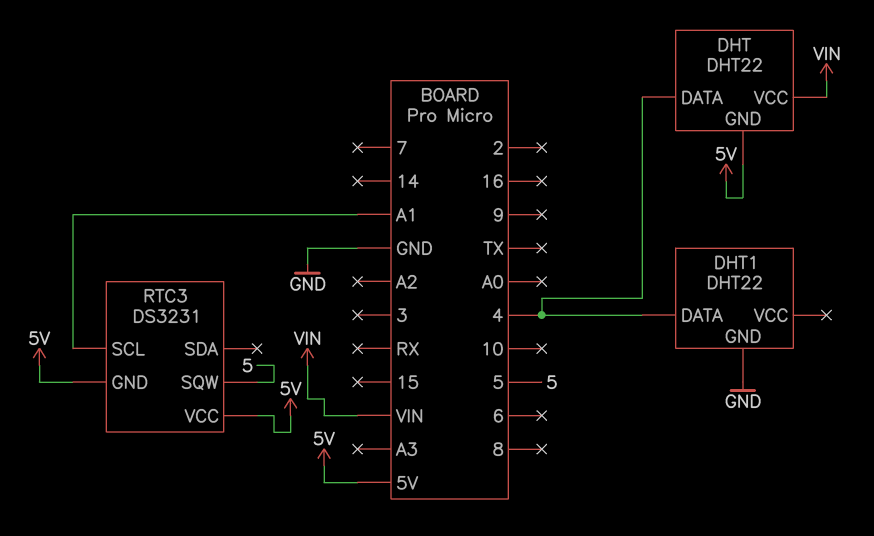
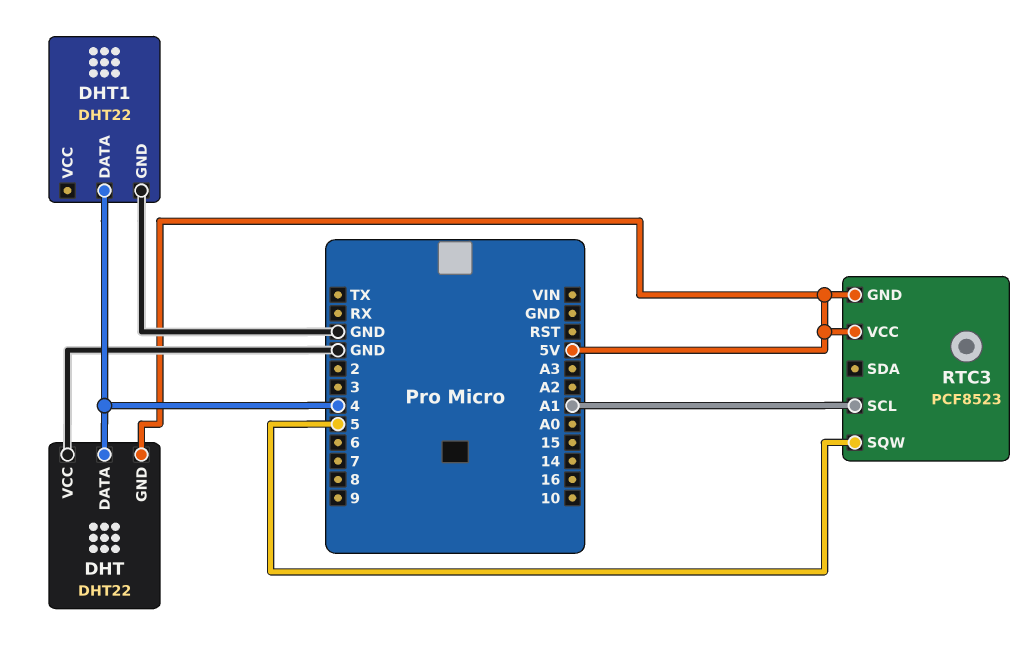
DHT pin VCC: VIN -> GND
RTC3: DS3231 -> PCF8523

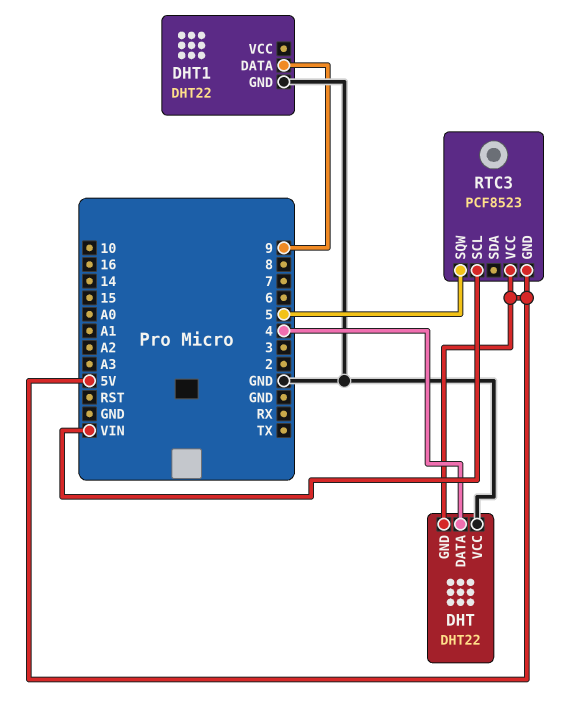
DHT1 pin DATA: 4 -> 9
RTC3 pin SCL: A1 -> VIN

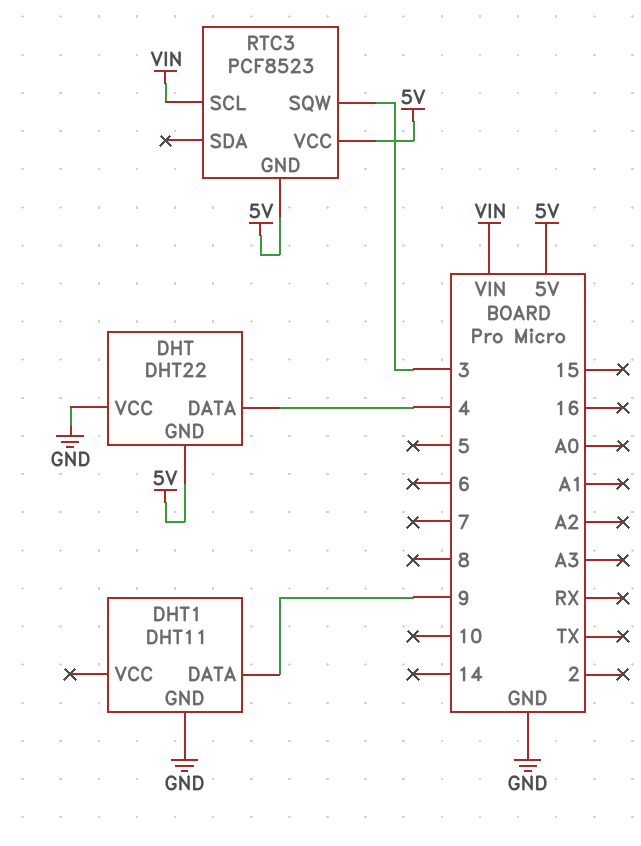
DHT1: DHT22 -> DHT11
RTC3 pin SQW: 5 -> 3

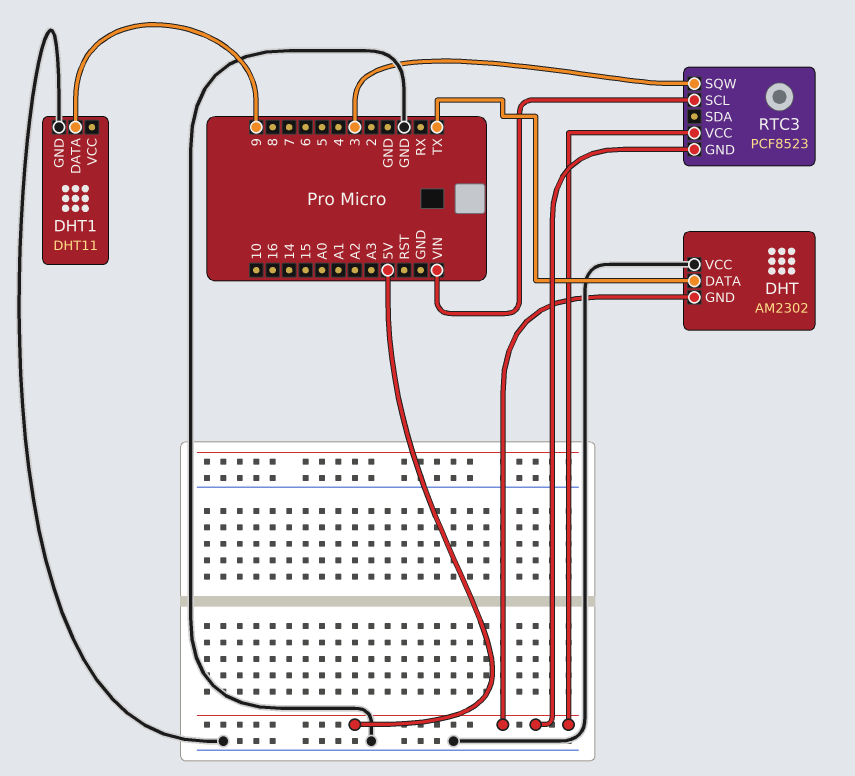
DHT: DHT22 -> AM2302
DHT pin DATA: 4 -> TX

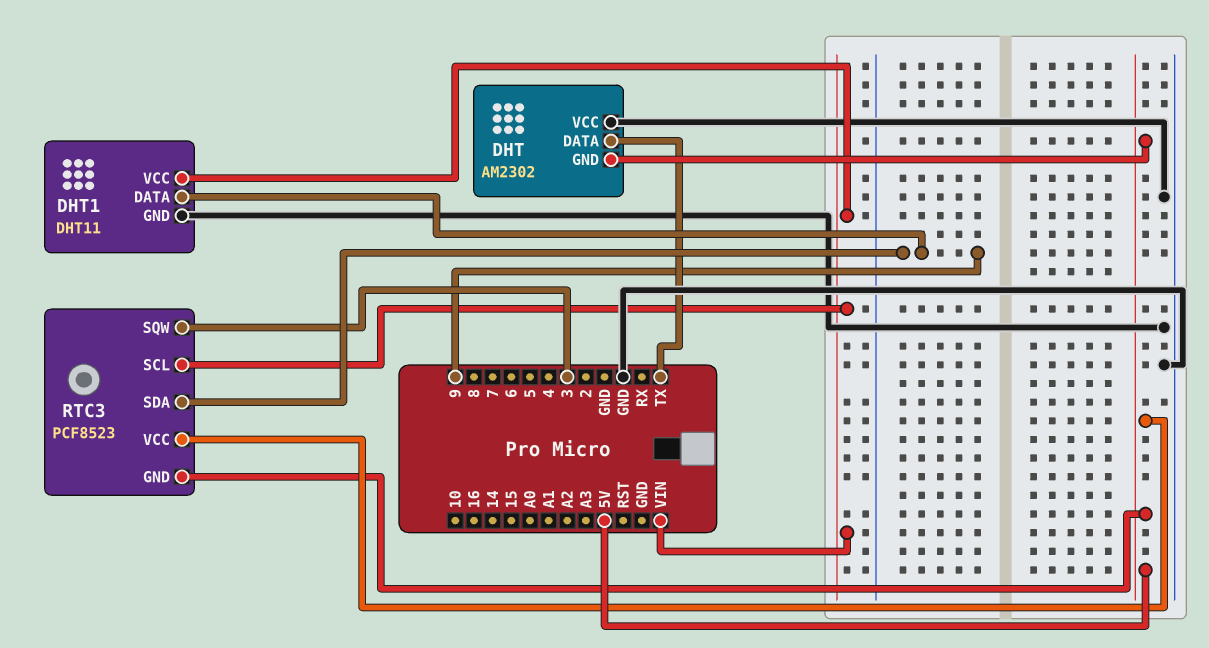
DHT1 pin VCC: none -> VIN
RTC3 pin SDA: none -> 9

